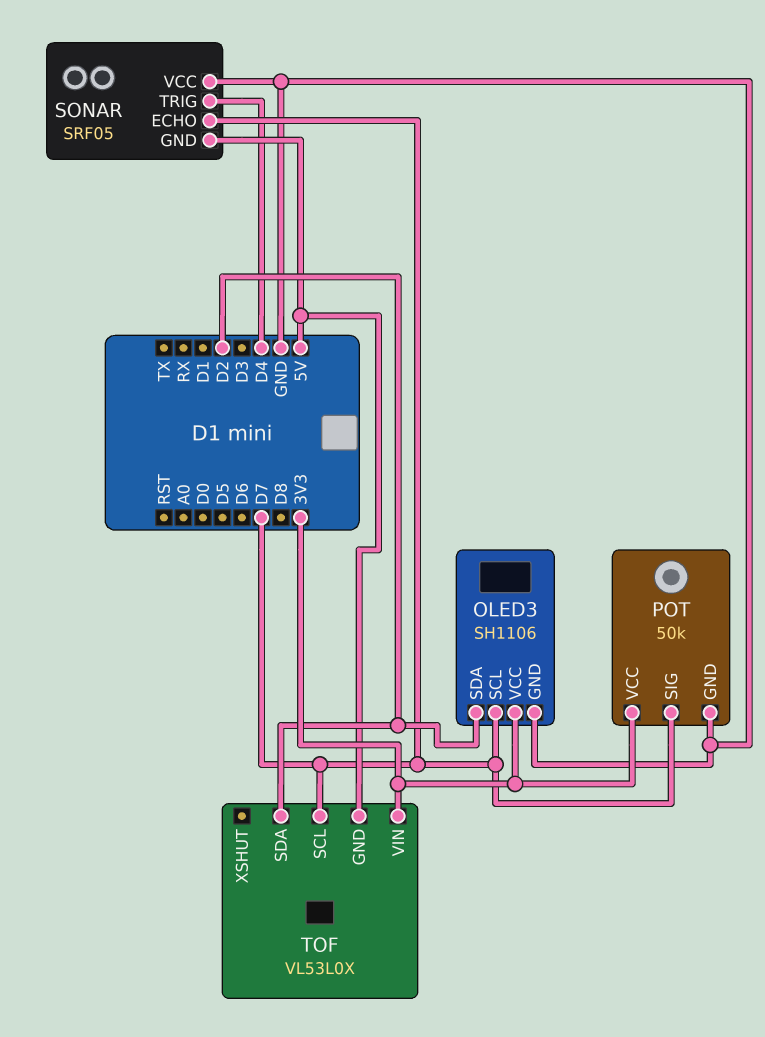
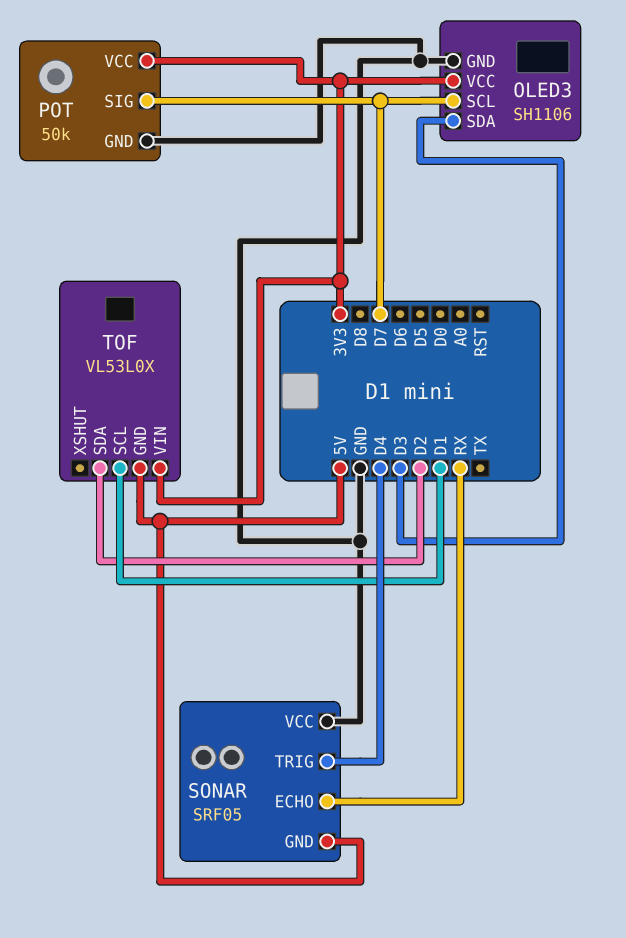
OLED3 pin SDA: D2 -> D3
SONAR pin ECHO: D7 -> RX
TOF pin SCL: D7 -> D1

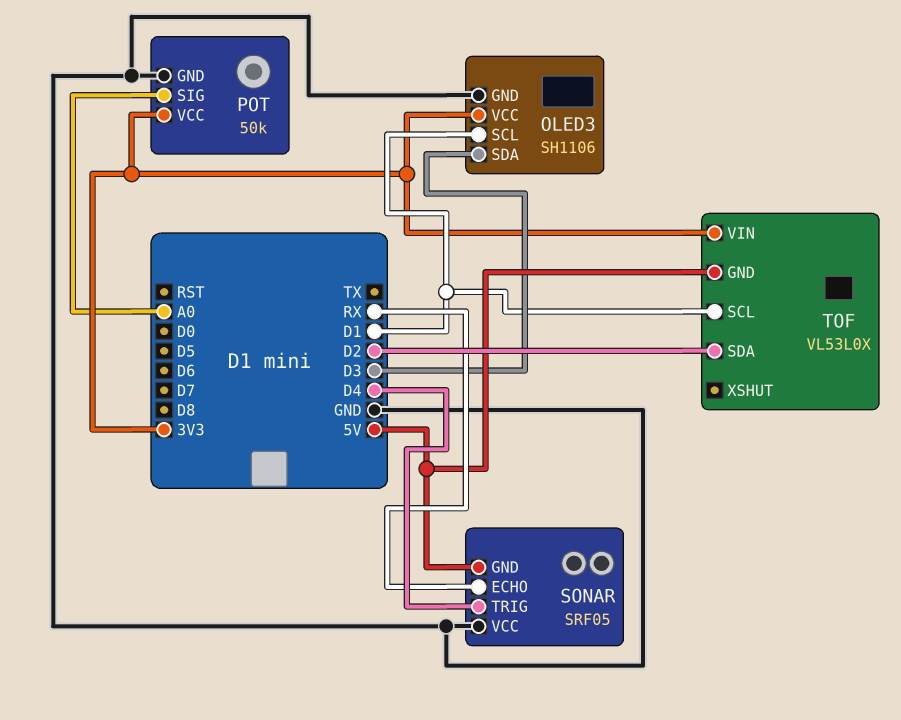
OLED3 pin SCL: D7 -> D1
POT pin SIG: D7 -> A0

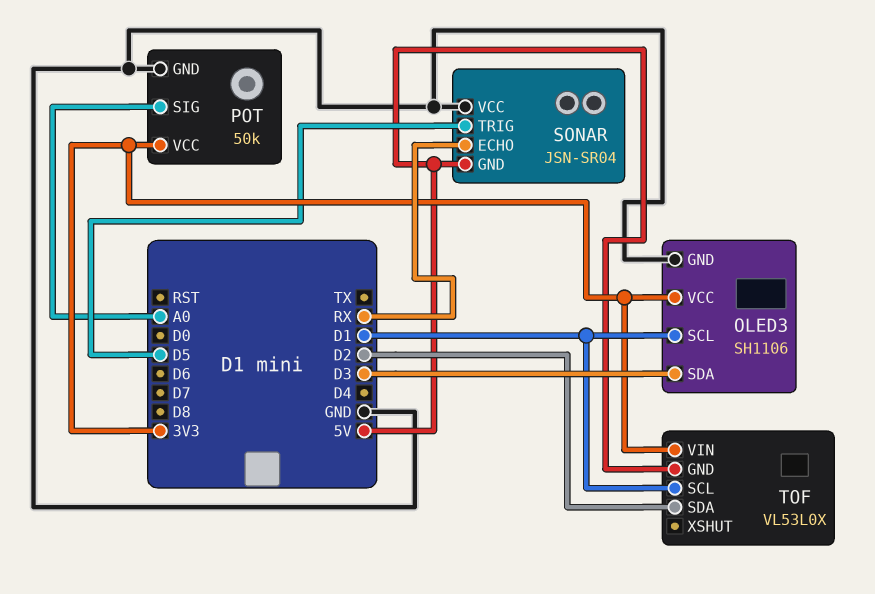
SONAR: SRF05 -> JSN-SR04
SONAR pin TRIG: D4 -> D5

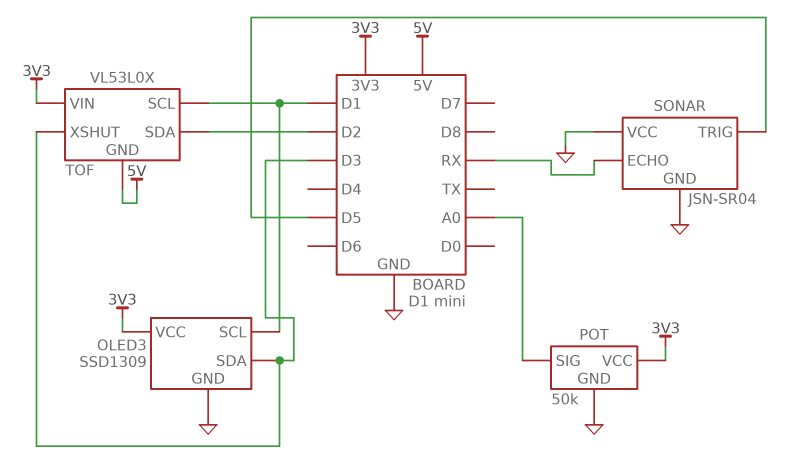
OLED3: SH1106 -> SSD1309
SONAR pin GND: 5V -> GND
TOF pin XSHUT: none -> D3

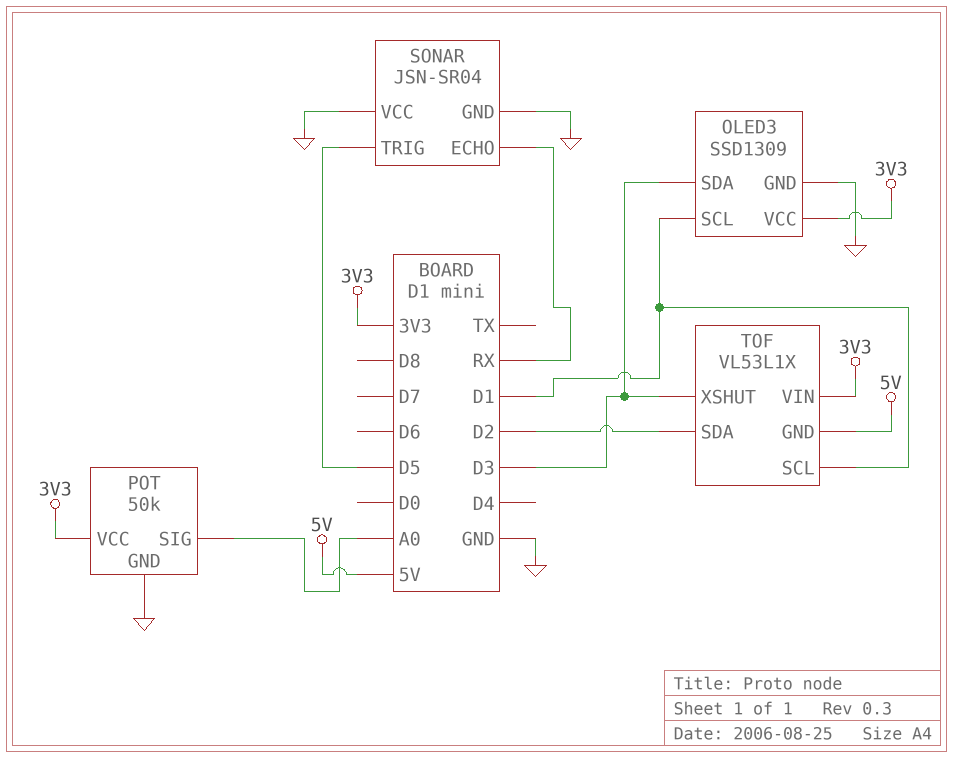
TOF: VL53L0X -> VL53L1X

